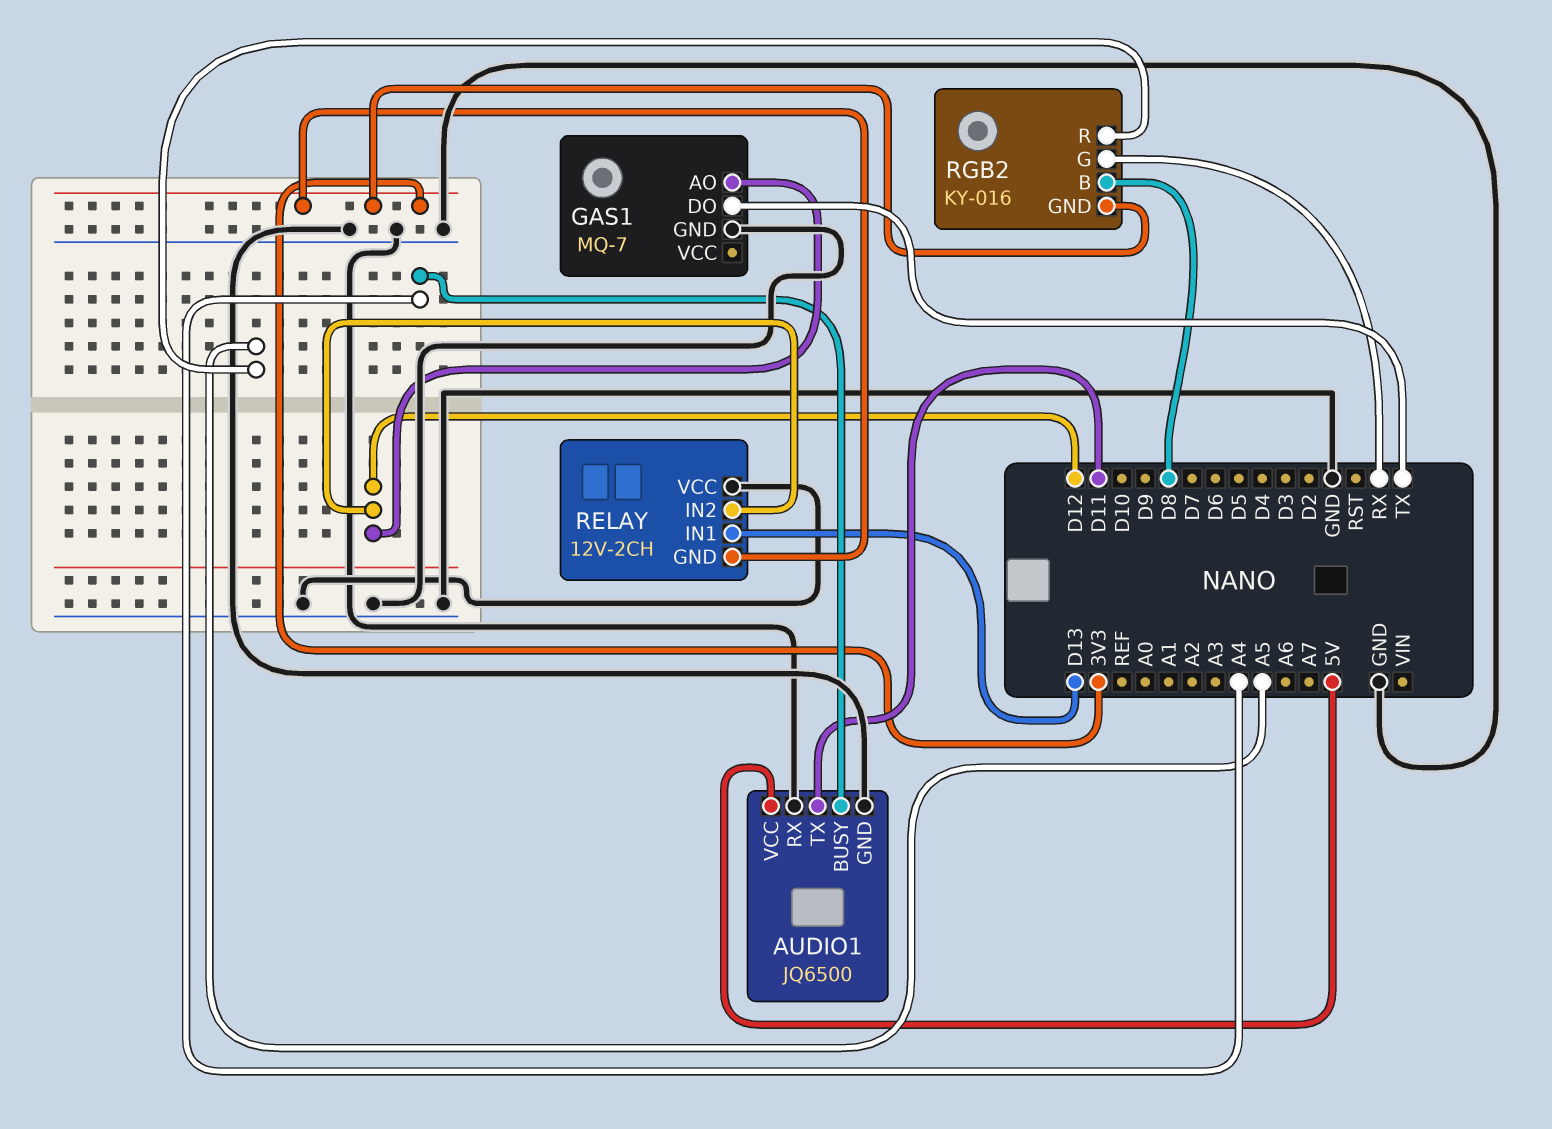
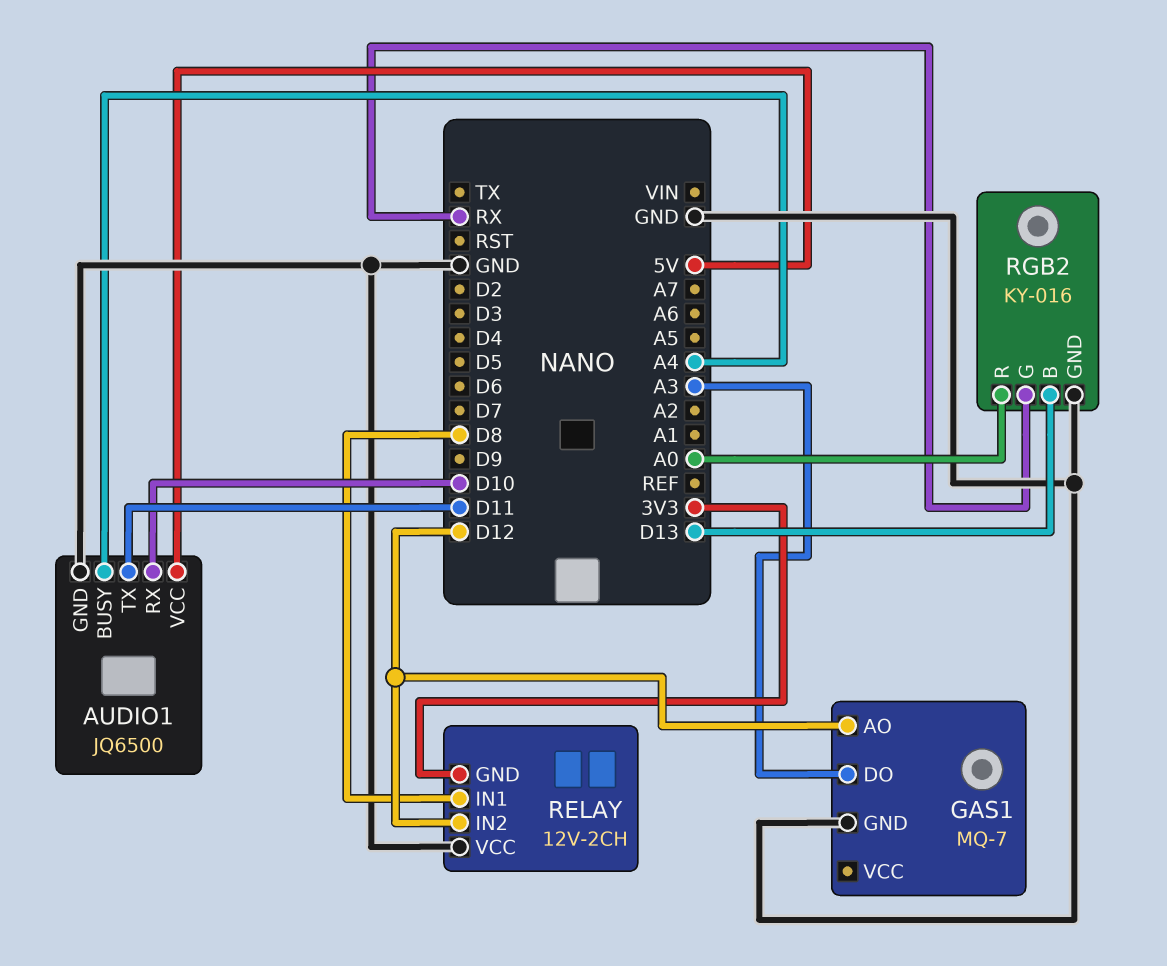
AUDIO1 pin RX: GND -> D10
GAS1 pin DO: TX -> A3
RELAY pin IN1: D13 -> D8
RGB2 pin B: D8 -> D13
RGB2 pin GND: 3V3 -> GND
RGB2 pin R: A5 -> A0

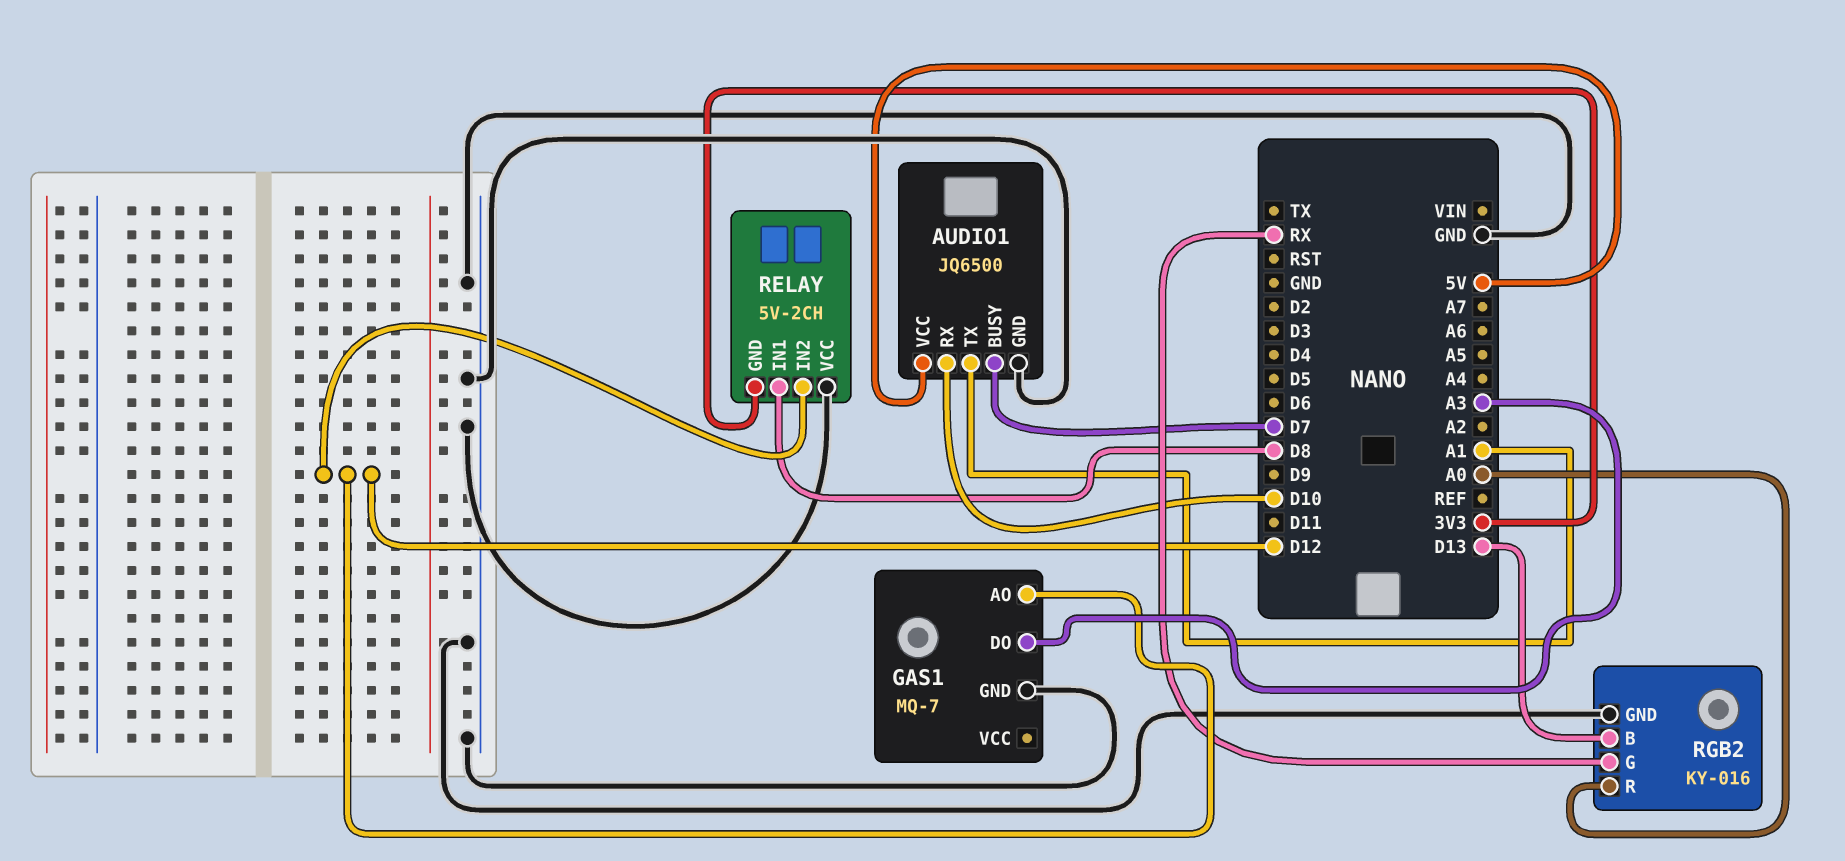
AUDIO1 pin BUSY: A4 -> D7
AUDIO1 pin TX: D11 -> A1
RELAY: 12V-2CH -> 5V-2CH

